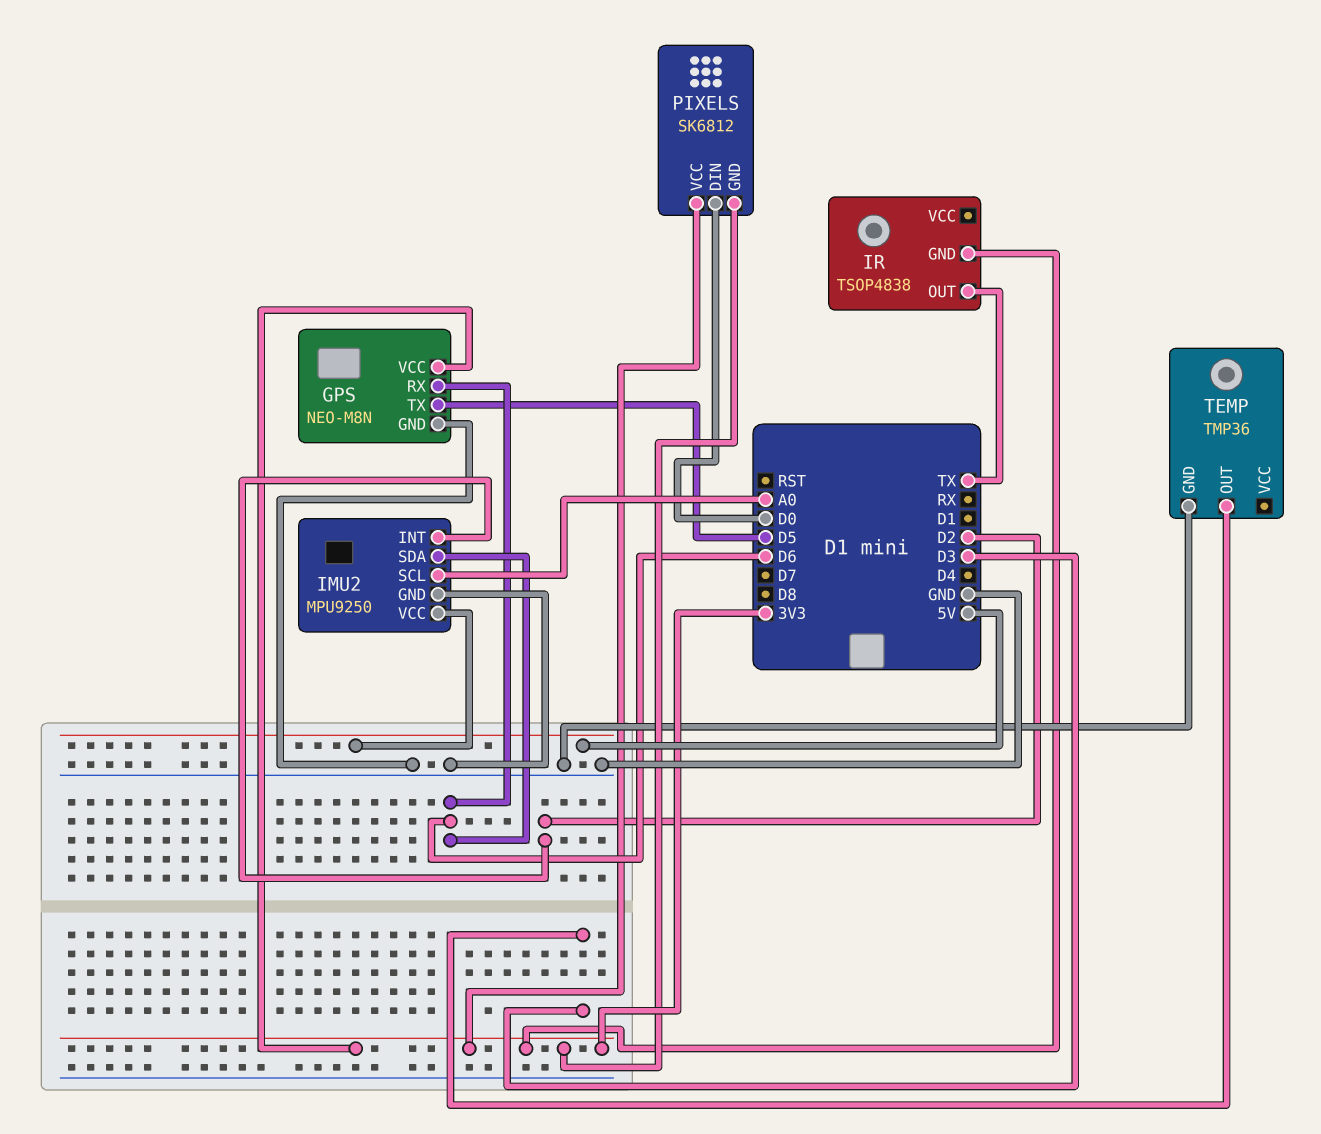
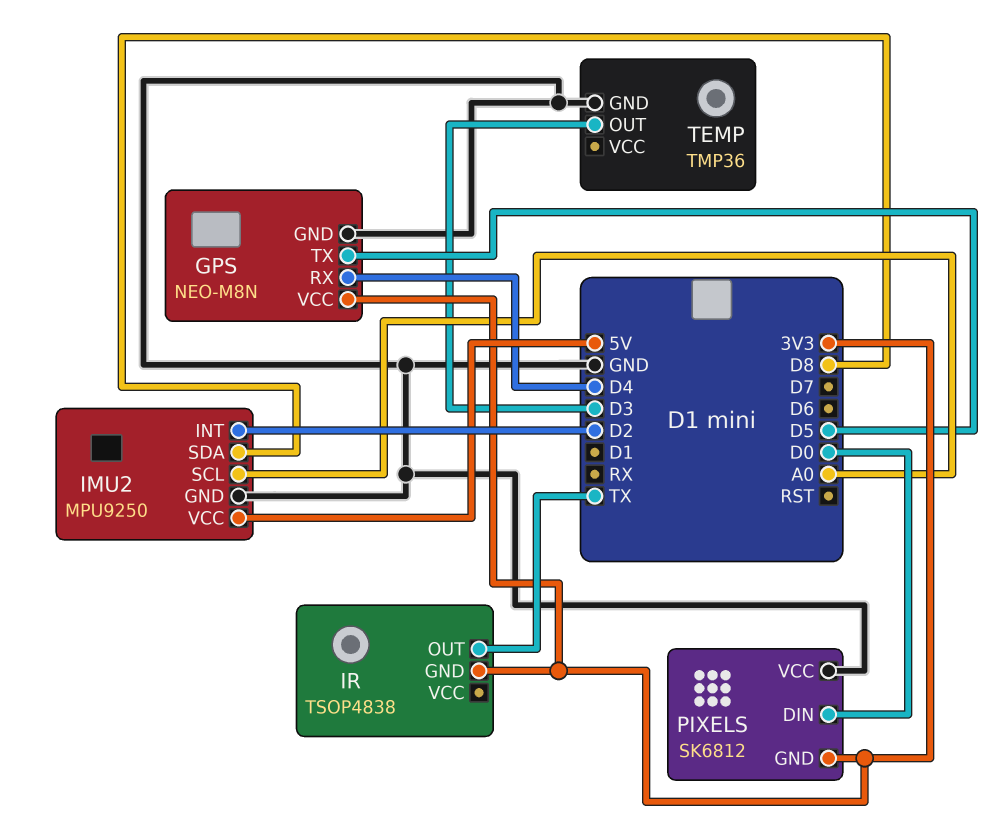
GPS pin RX: D6 -> D4
IMU2 pin SDA: D6 -> D8
PIXELS pin VCC: 3V3 -> GND

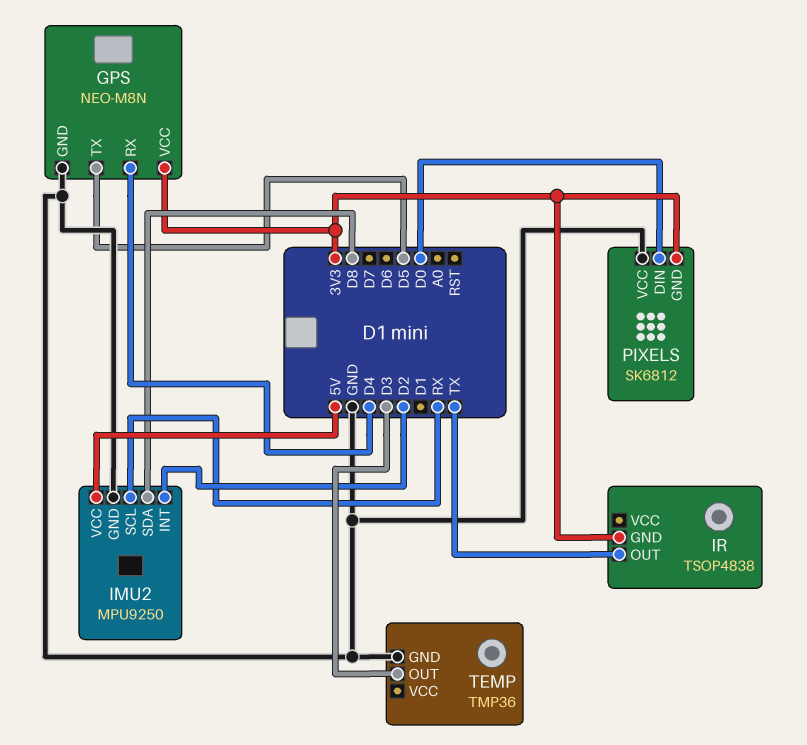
IMU2 pin SCL: A0 -> RX

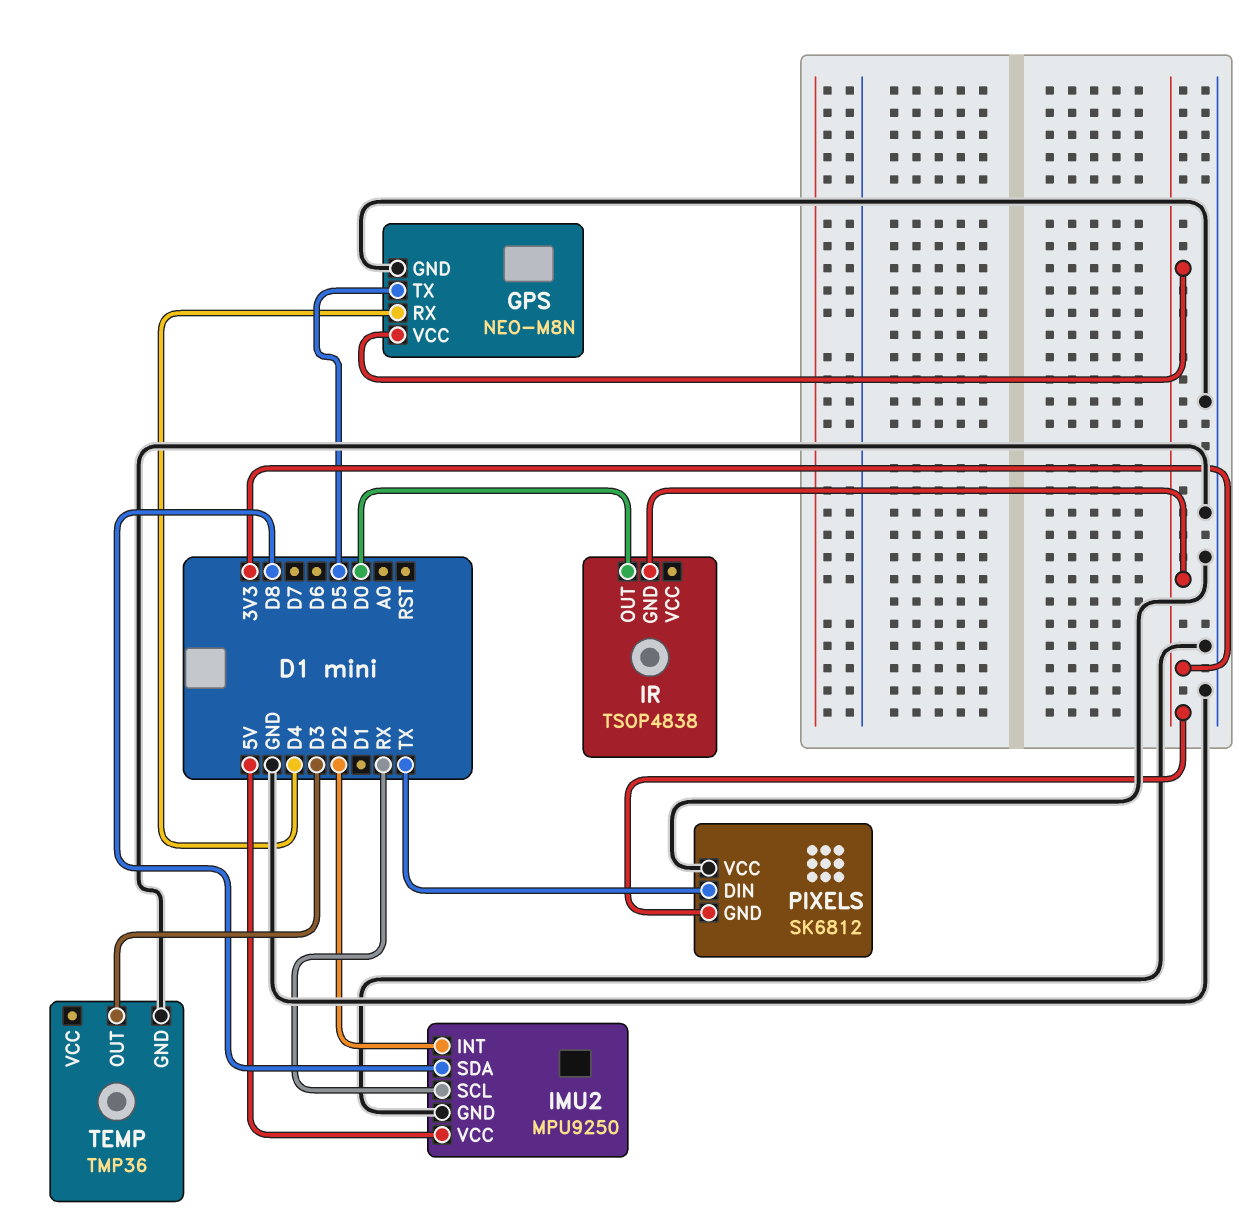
IR pin OUT: TX -> D0
PIXELS pin DIN: D0 -> TX

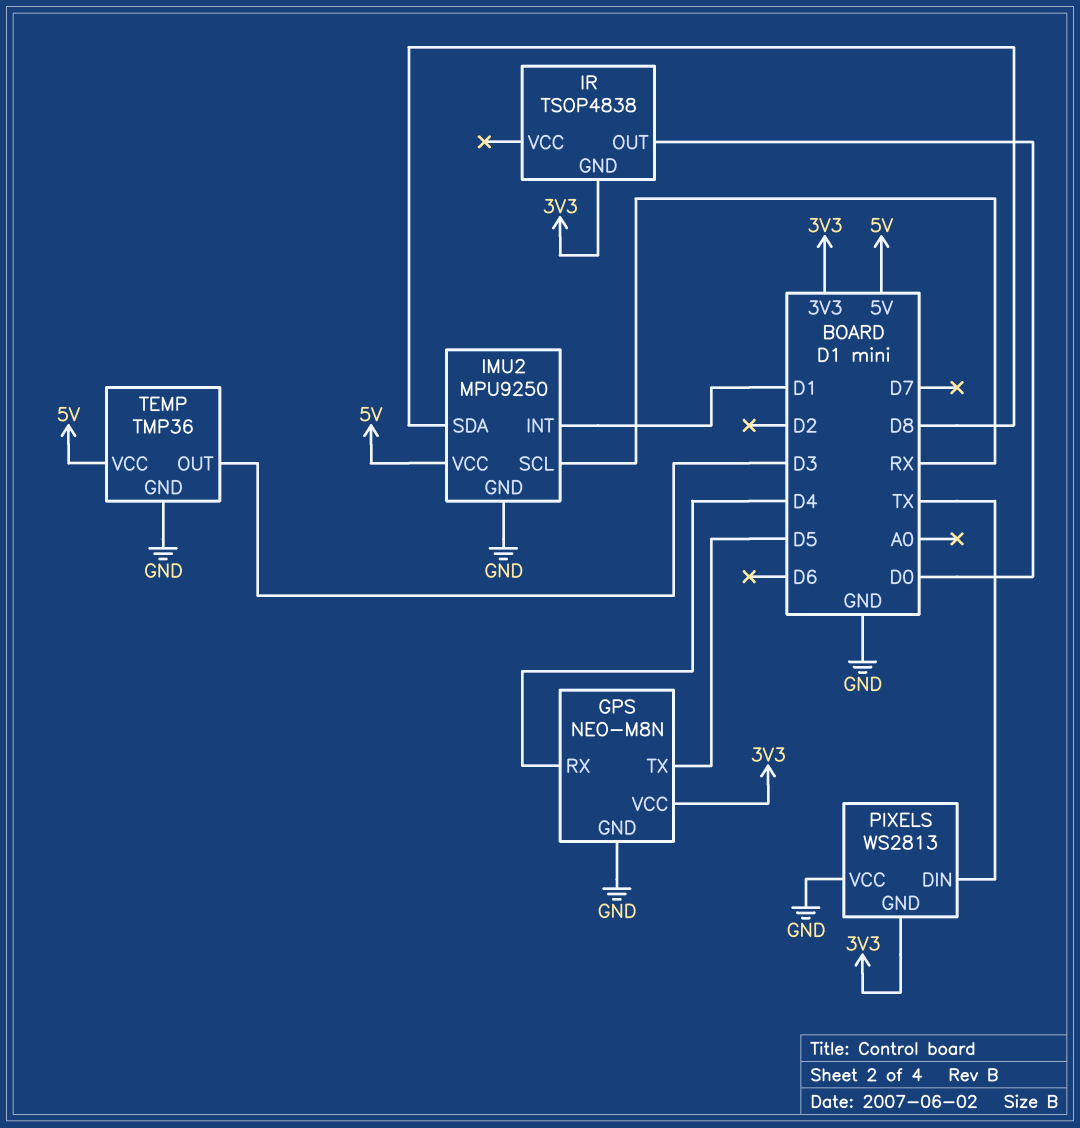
IMU2 pin INT: D2 -> D1
PIXELS: SK6812 -> WS2813
TEMP pin VCC: none -> 5V

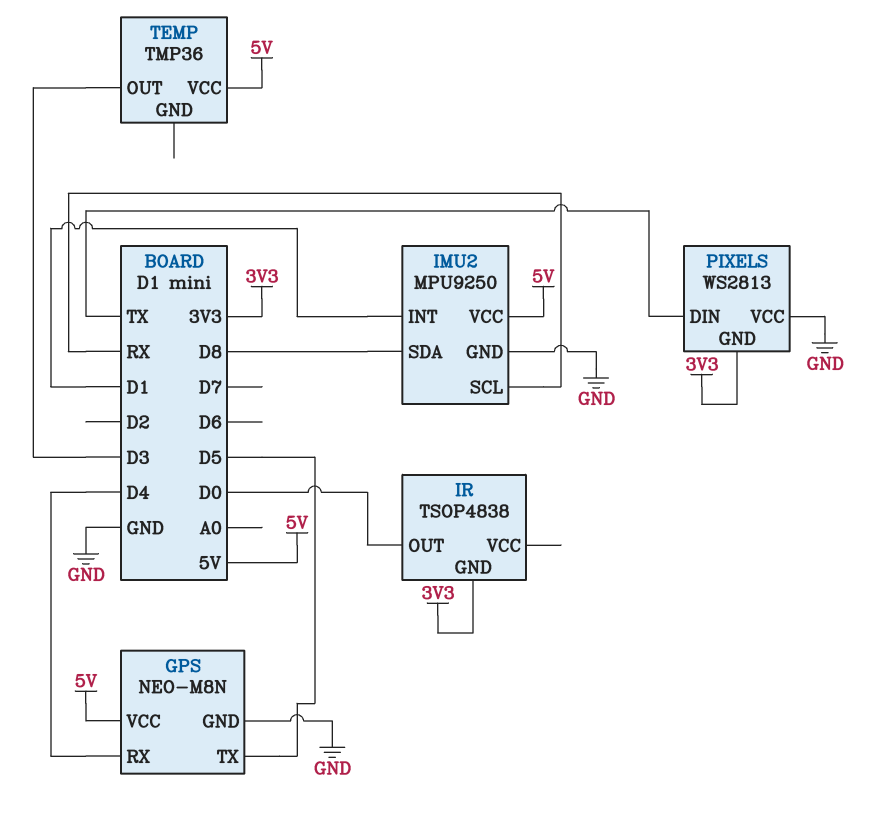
GPS pin VCC: 3V3 -> 5V
TEMP pin GND: GND -> none

